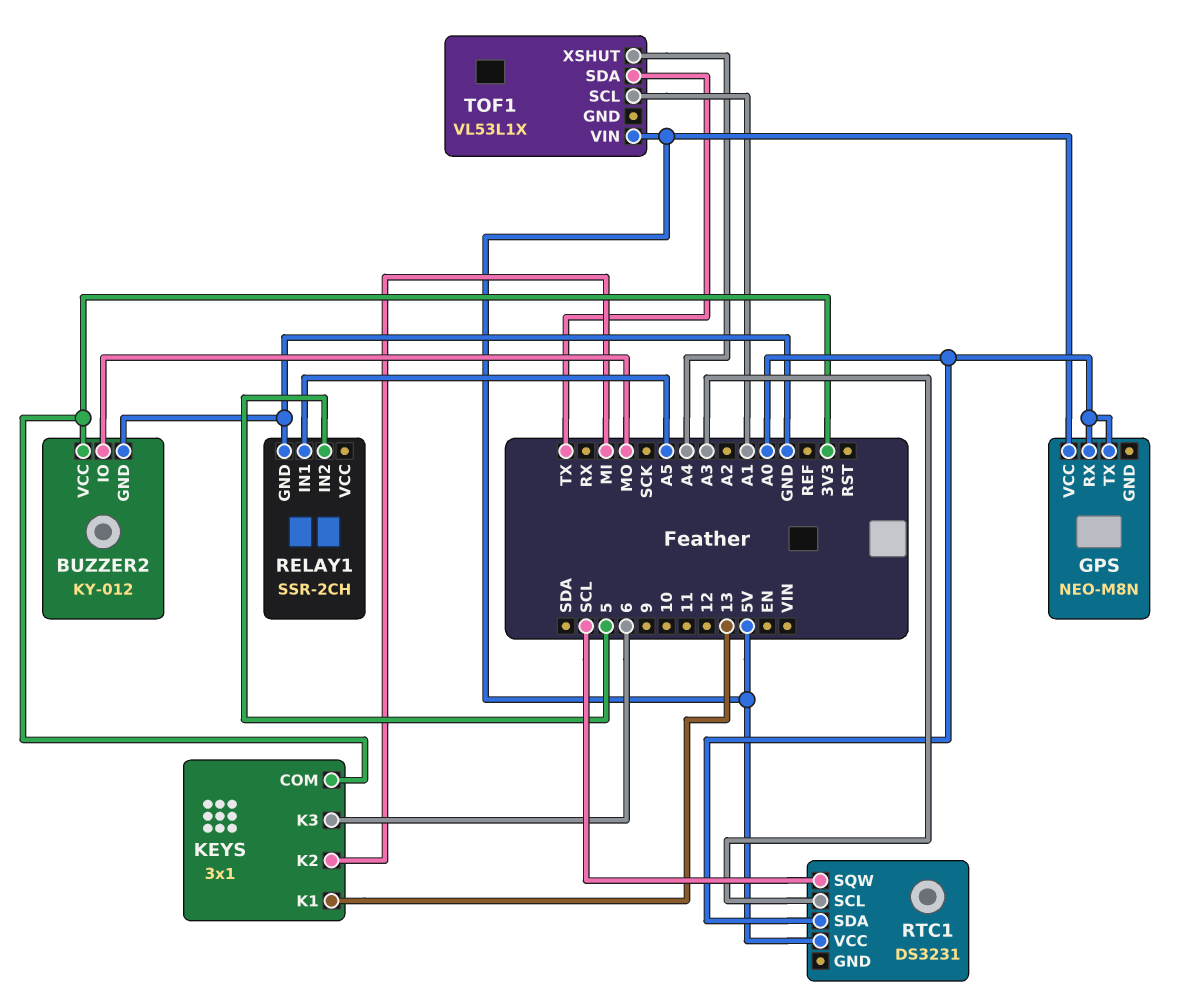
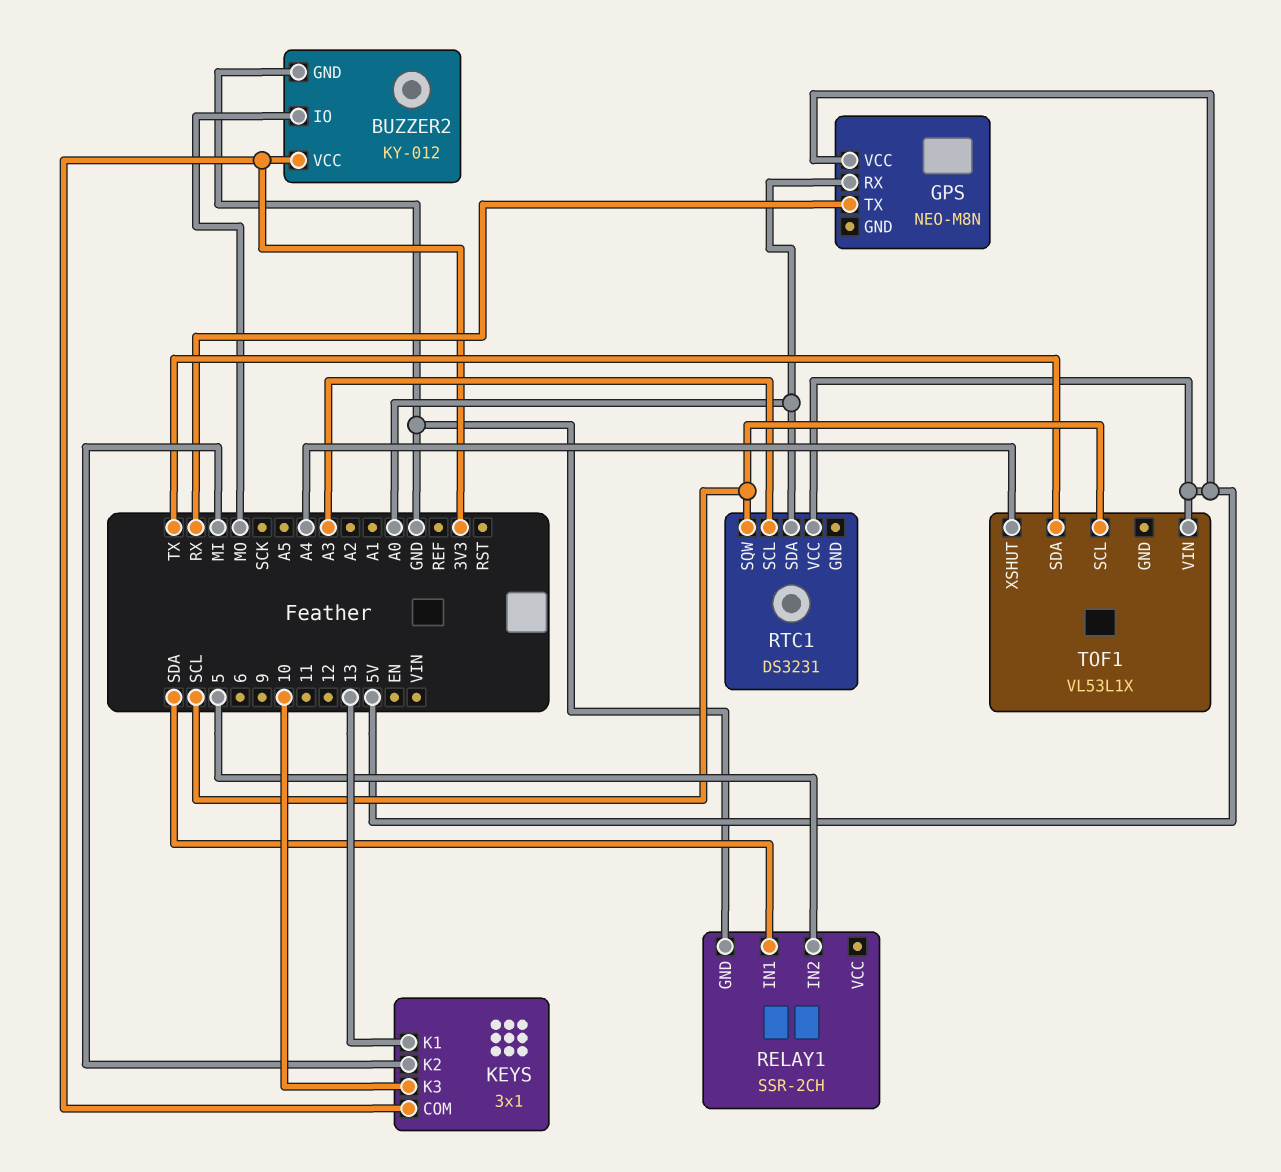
GPS pin TX: A0 -> RX
KEYS pin K3: 6 -> 10
RELAY1 pin IN1: A5 -> SDA
TOF1 pin SCL: A1 -> SCL

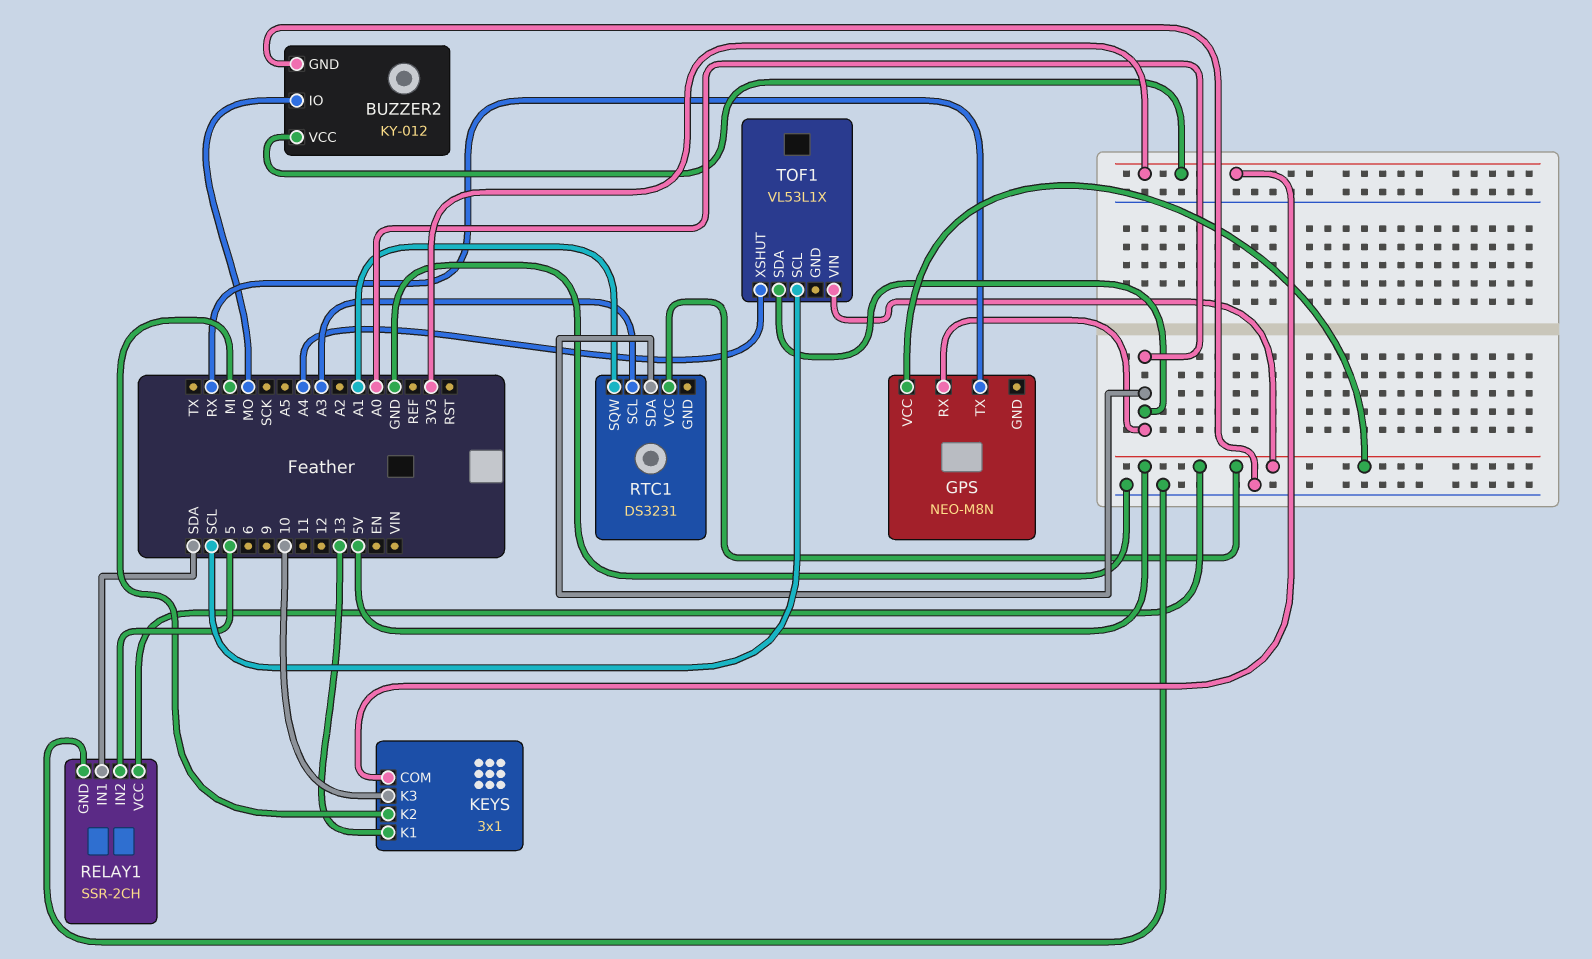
RELAY1 pin VCC: none -> 5V
RTC1 pin SQW: SCL -> A1
TOF1 pin SDA: TX -> A0

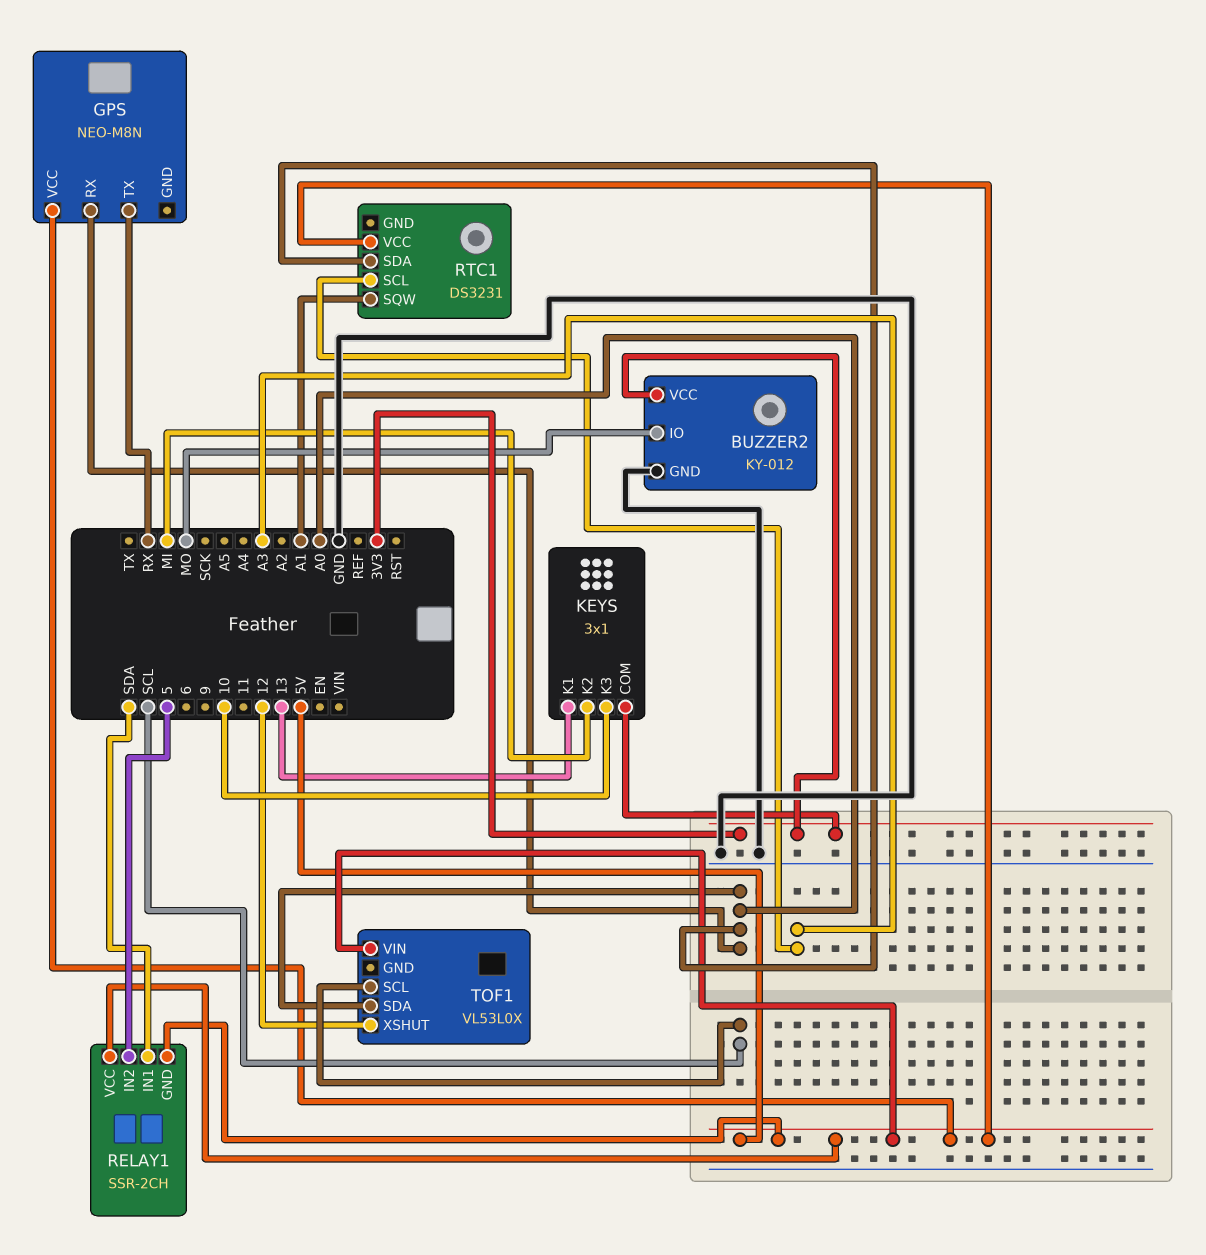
RELAY1 pin GND: GND -> 5V
TOF1: VL53L1X -> VL53L0X
TOF1 pin XSHUT: A4 -> 12

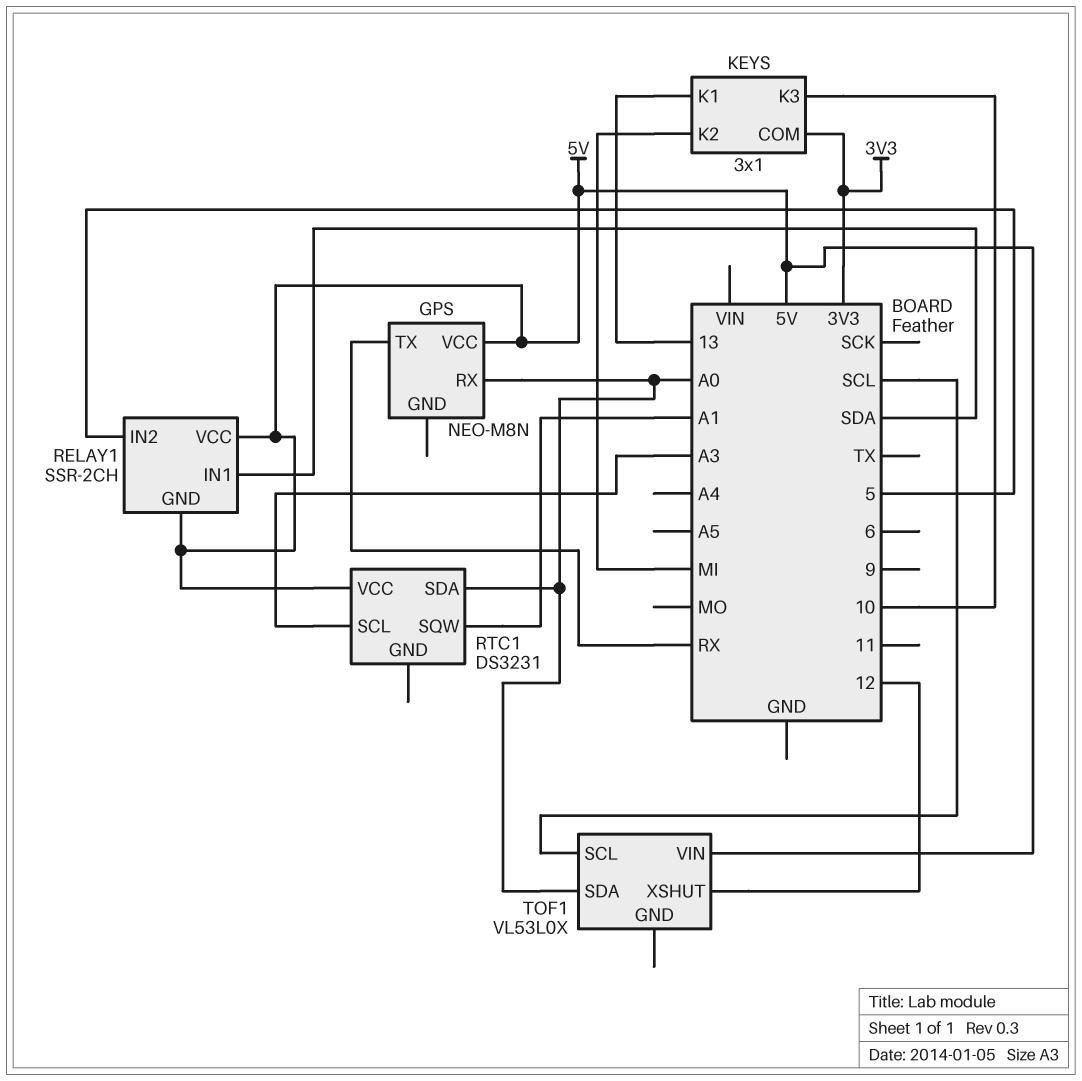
BUZZER2: KY-012 -> none
BUZZER2 pin GND: GND -> none
BUZZER2 pin IO: MO -> none
BUZZER2 pin VCC: 3V3 -> none

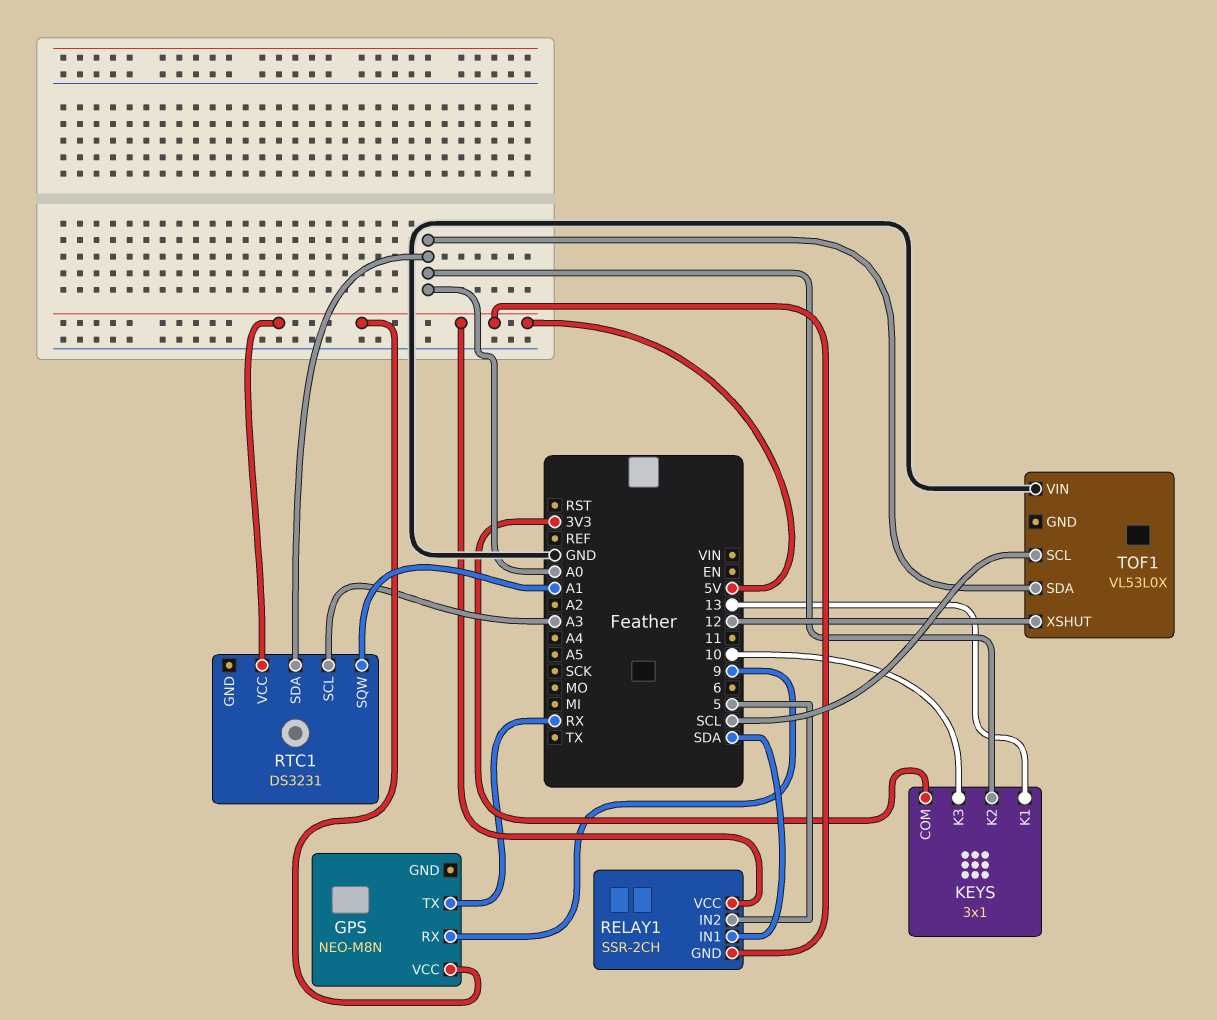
GPS pin RX: A0 -> 9
KEYS pin K2: MI -> A0
TOF1 pin VIN: 5V -> GND

